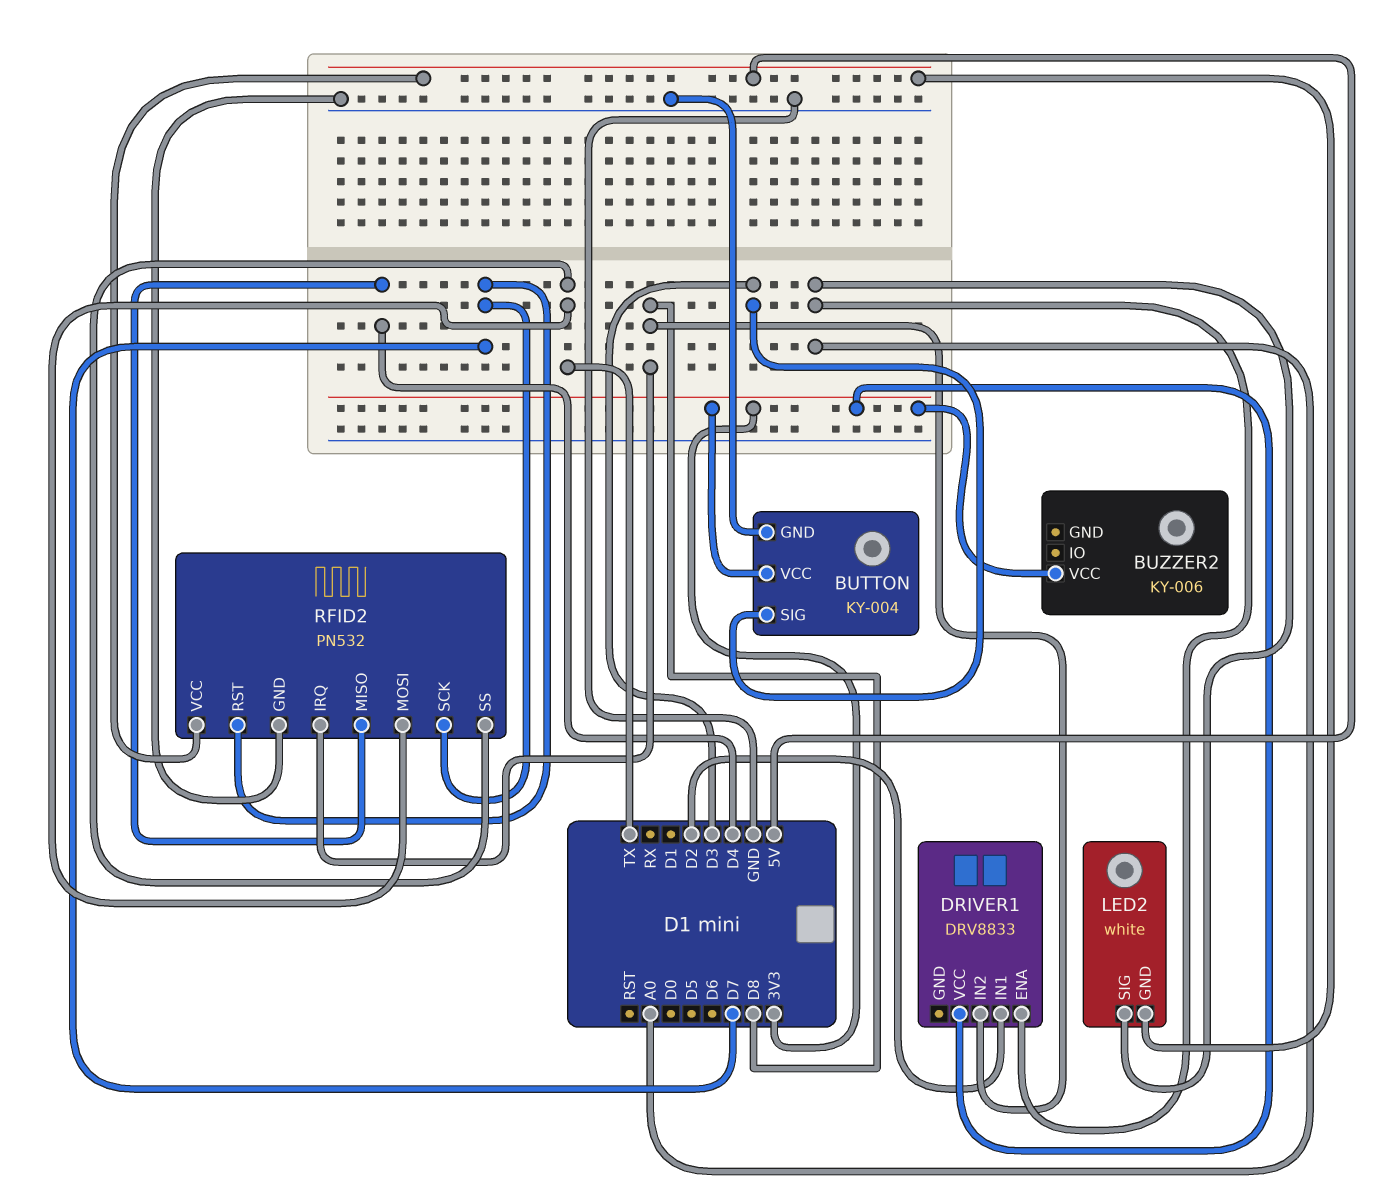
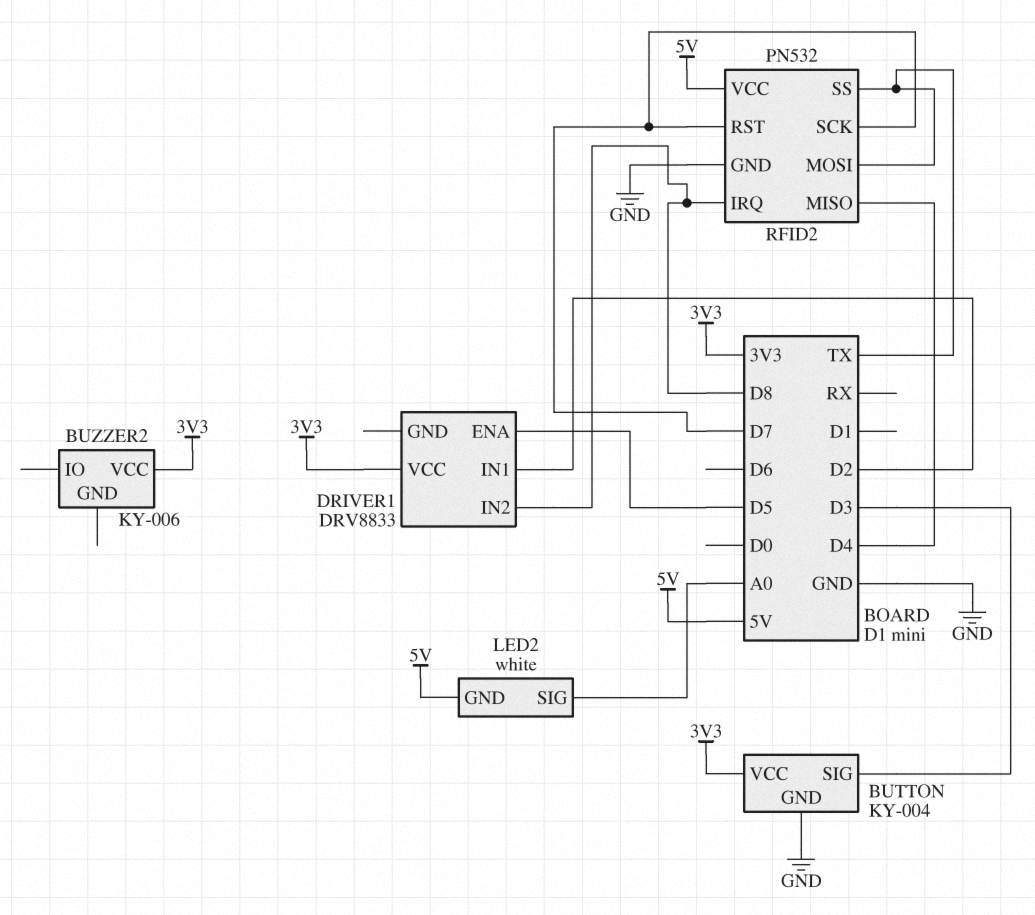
DRIVER1 pin ENA: A0 -> D5

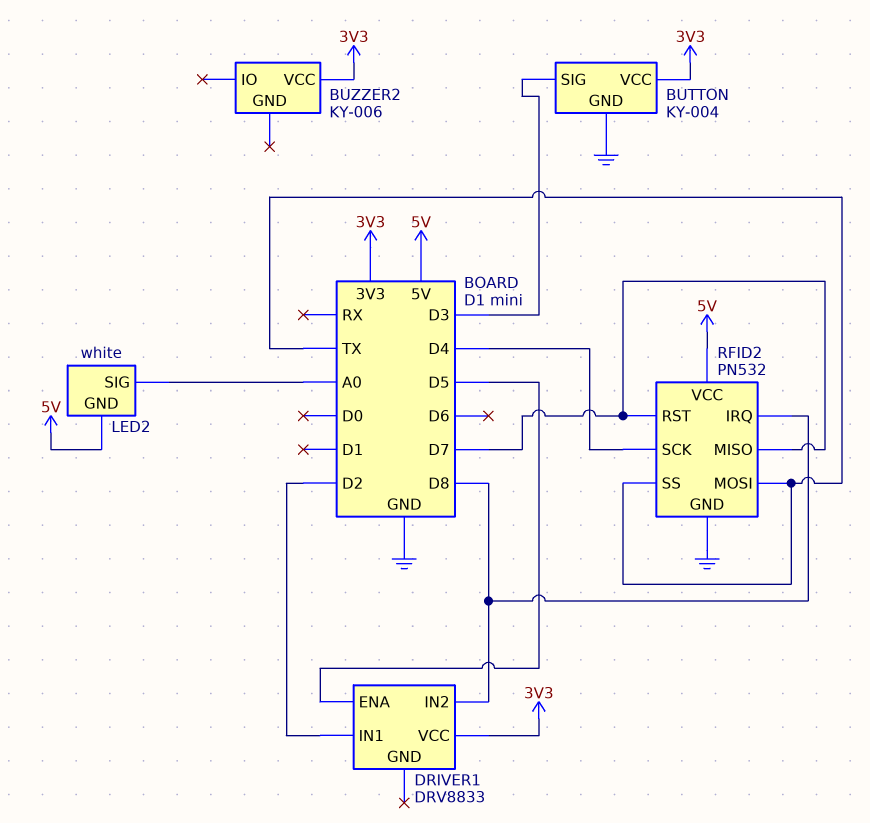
RFID2 pin MISO: D4 -> D7
RFID2 pin SCK: D7 -> D4

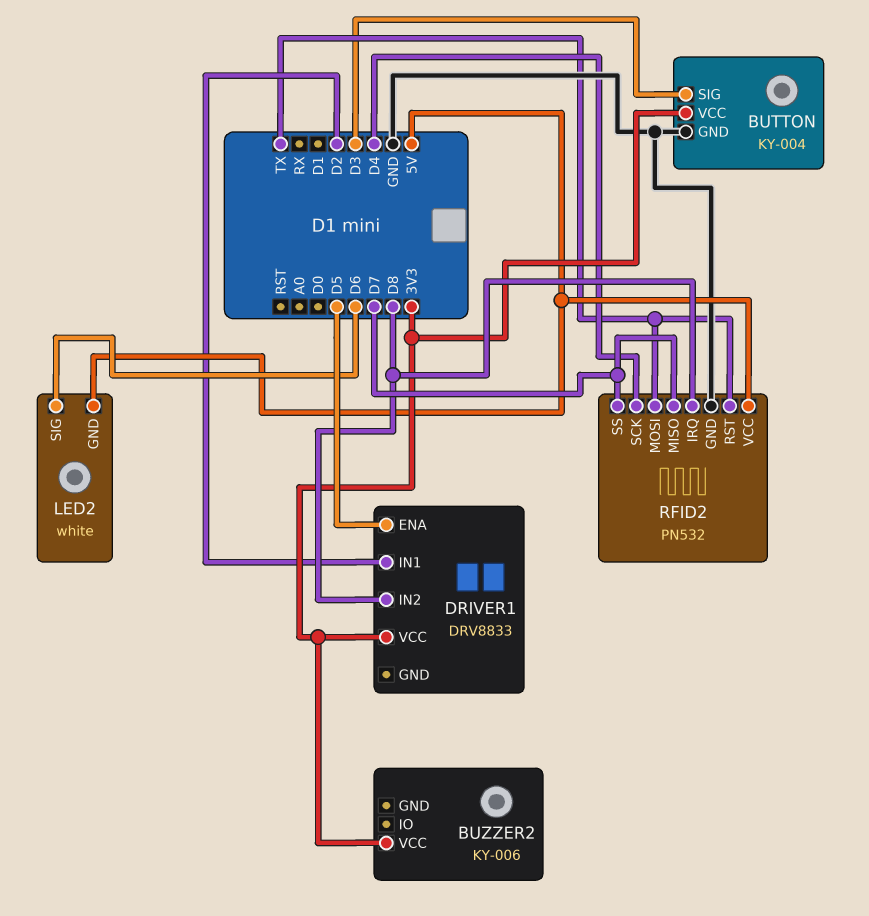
LED2 pin SIG: A0 -> D6
RFID2 pin RST: D7 -> TX
RFID2 pin SS: TX -> D7

